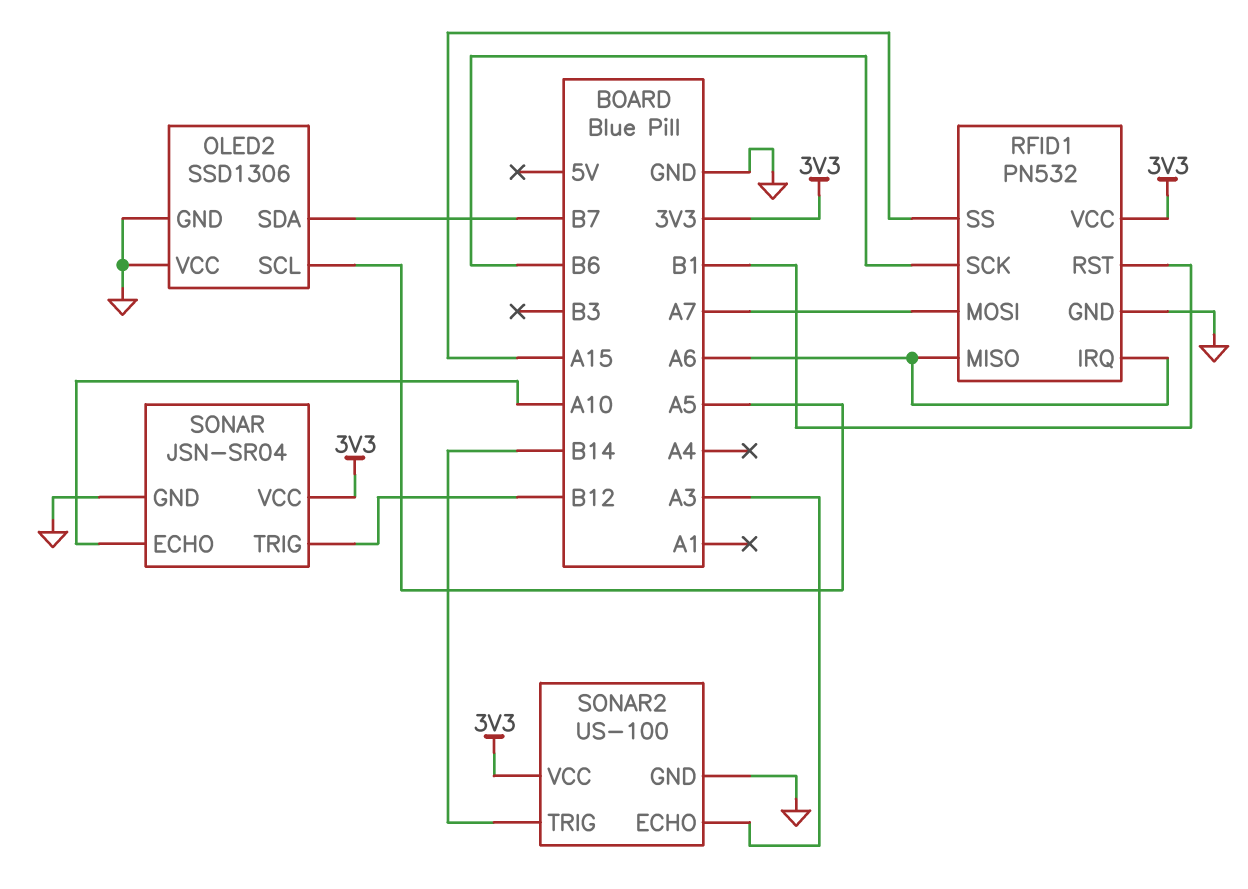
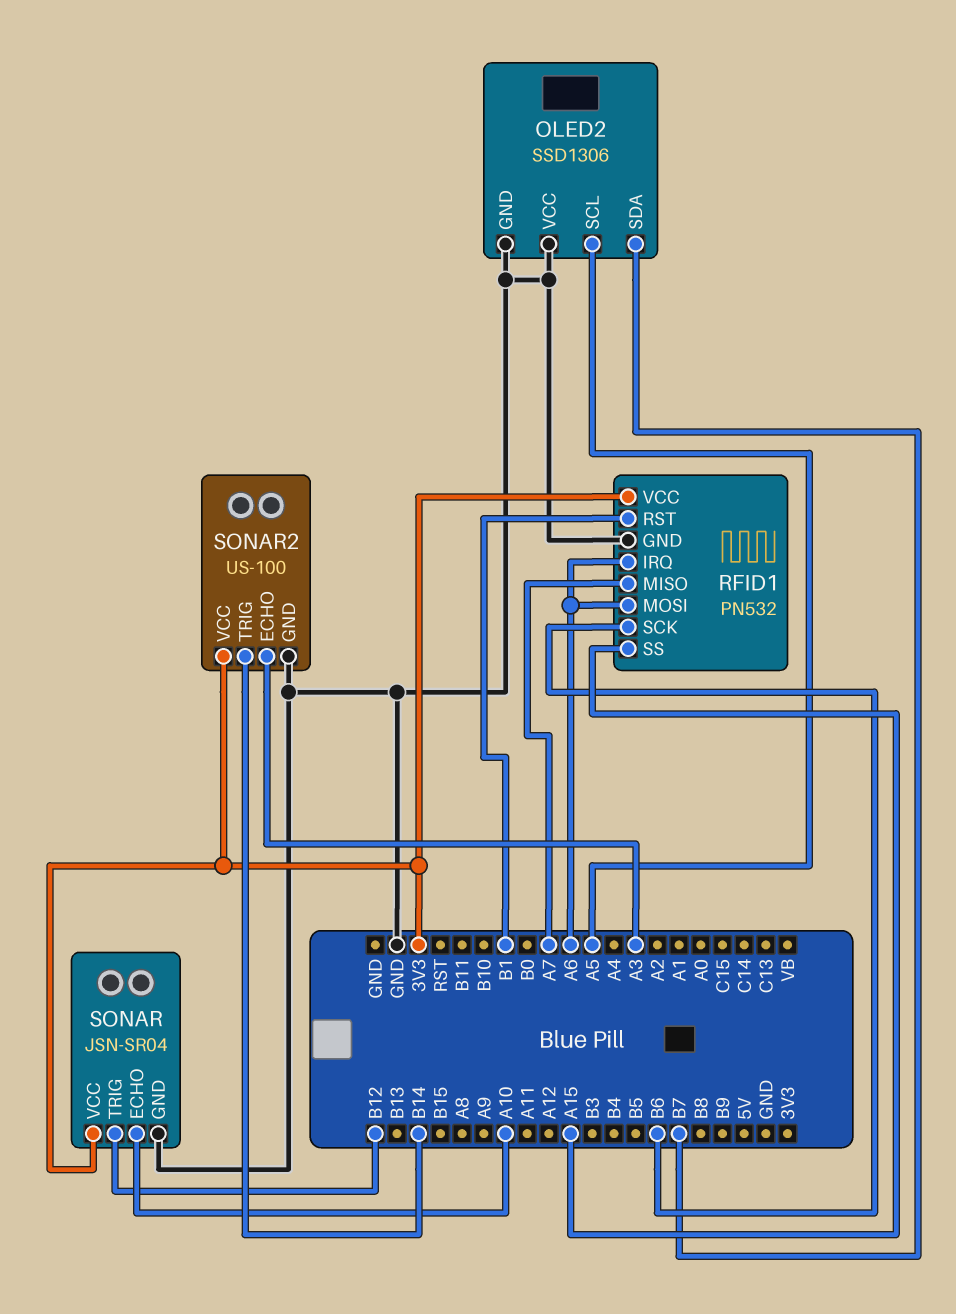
RFID1 pin MISO: A6 -> A7
RFID1 pin MOSI: A7 -> A6

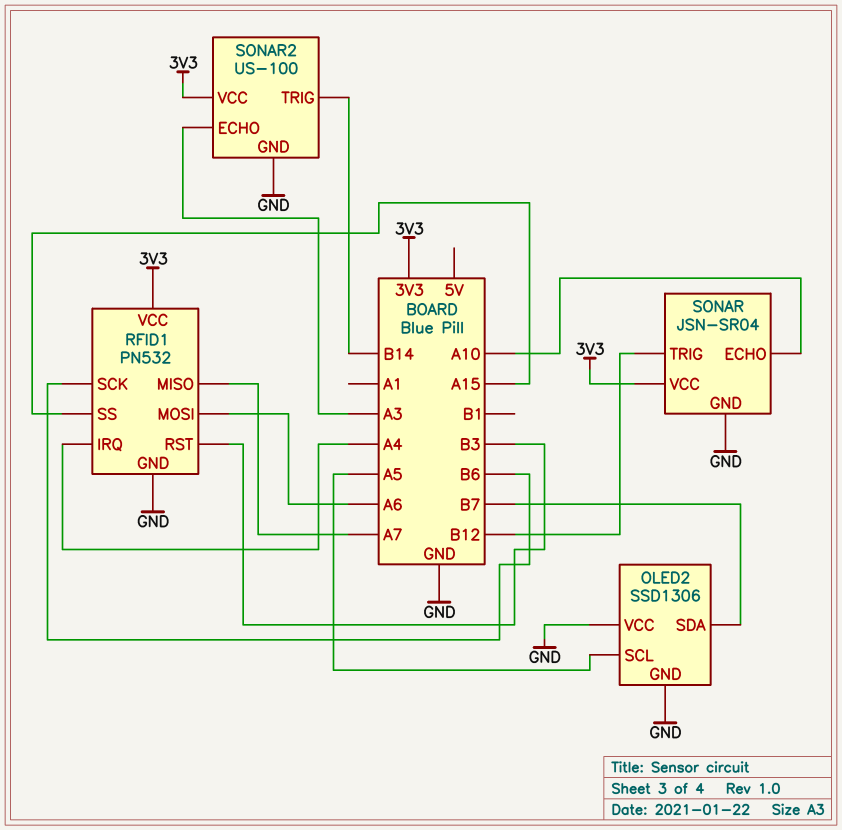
RFID1 pin IRQ: A6 -> A4
RFID1 pin RST: B1 -> B3

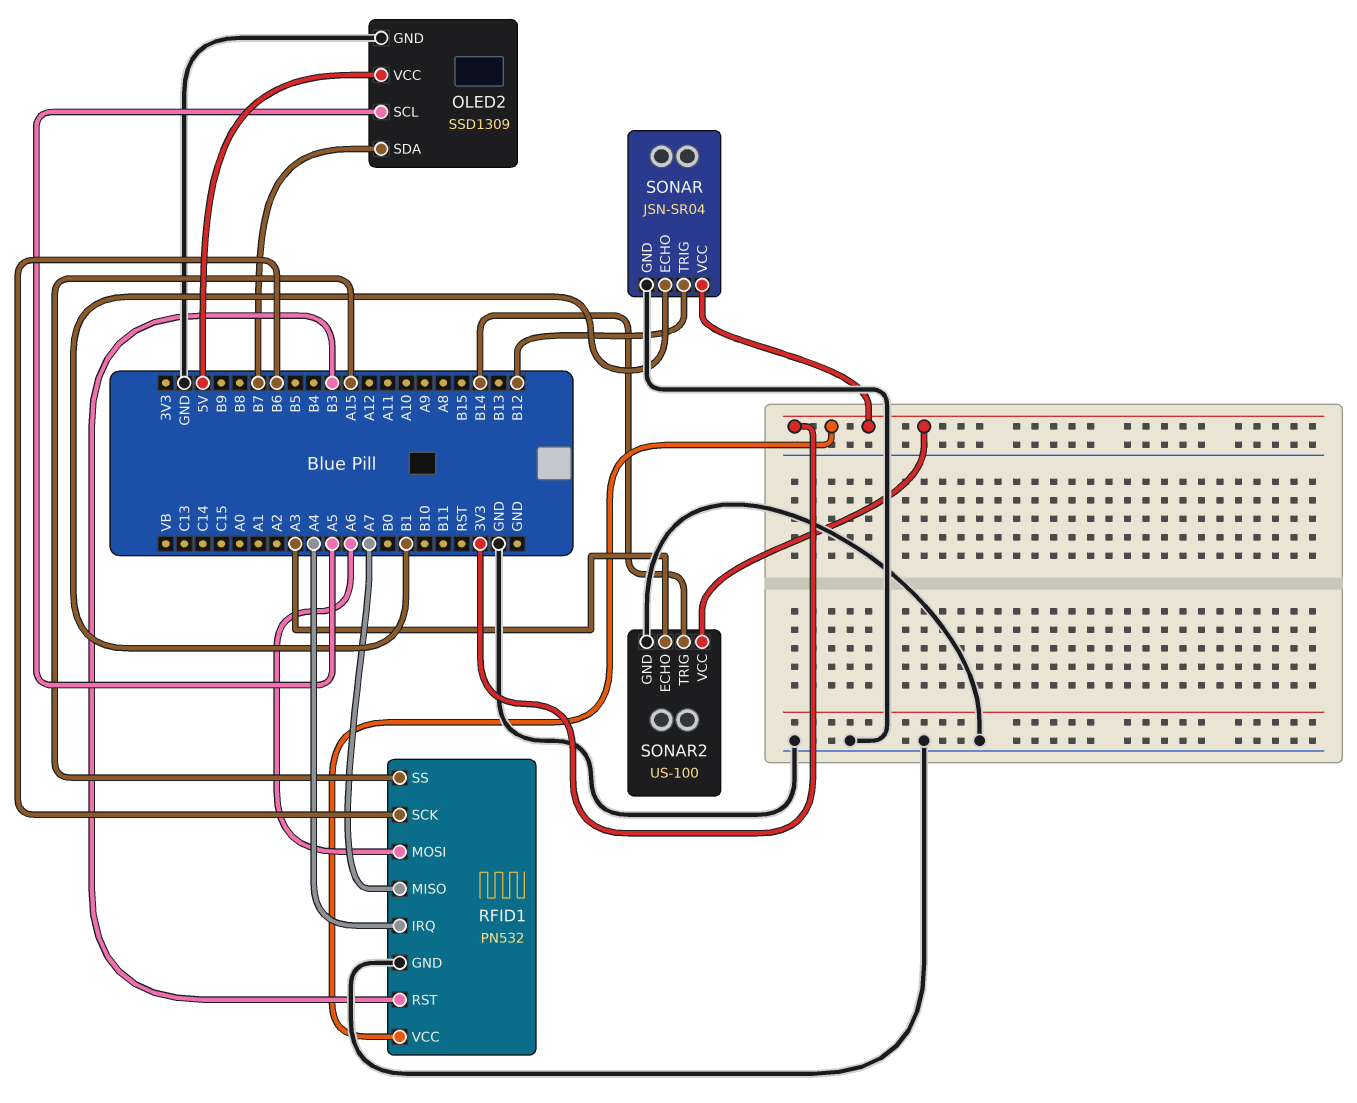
OLED2: SSD1306 -> SSD1309
OLED2 pin VCC: GND -> 5V
SONAR pin ECHO: A10 -> B1

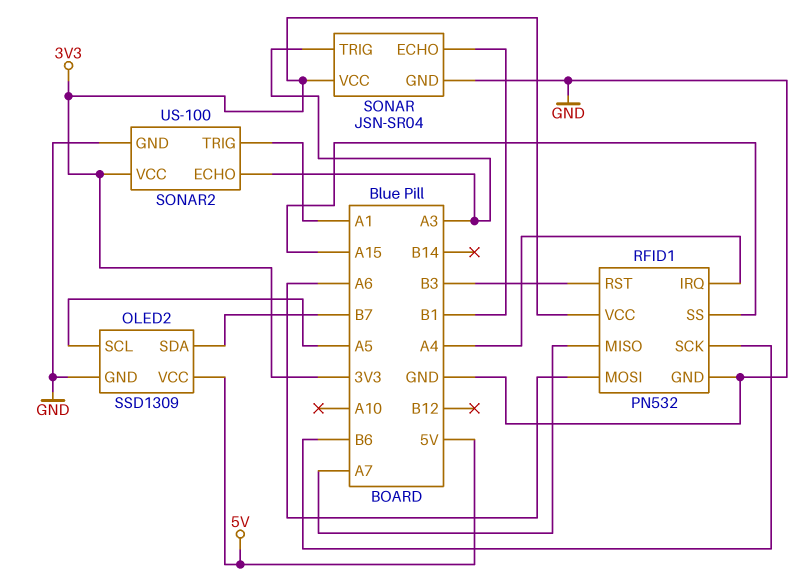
SONAR pin TRIG: B12 -> A3
SONAR2 pin TRIG: B14 -> A1

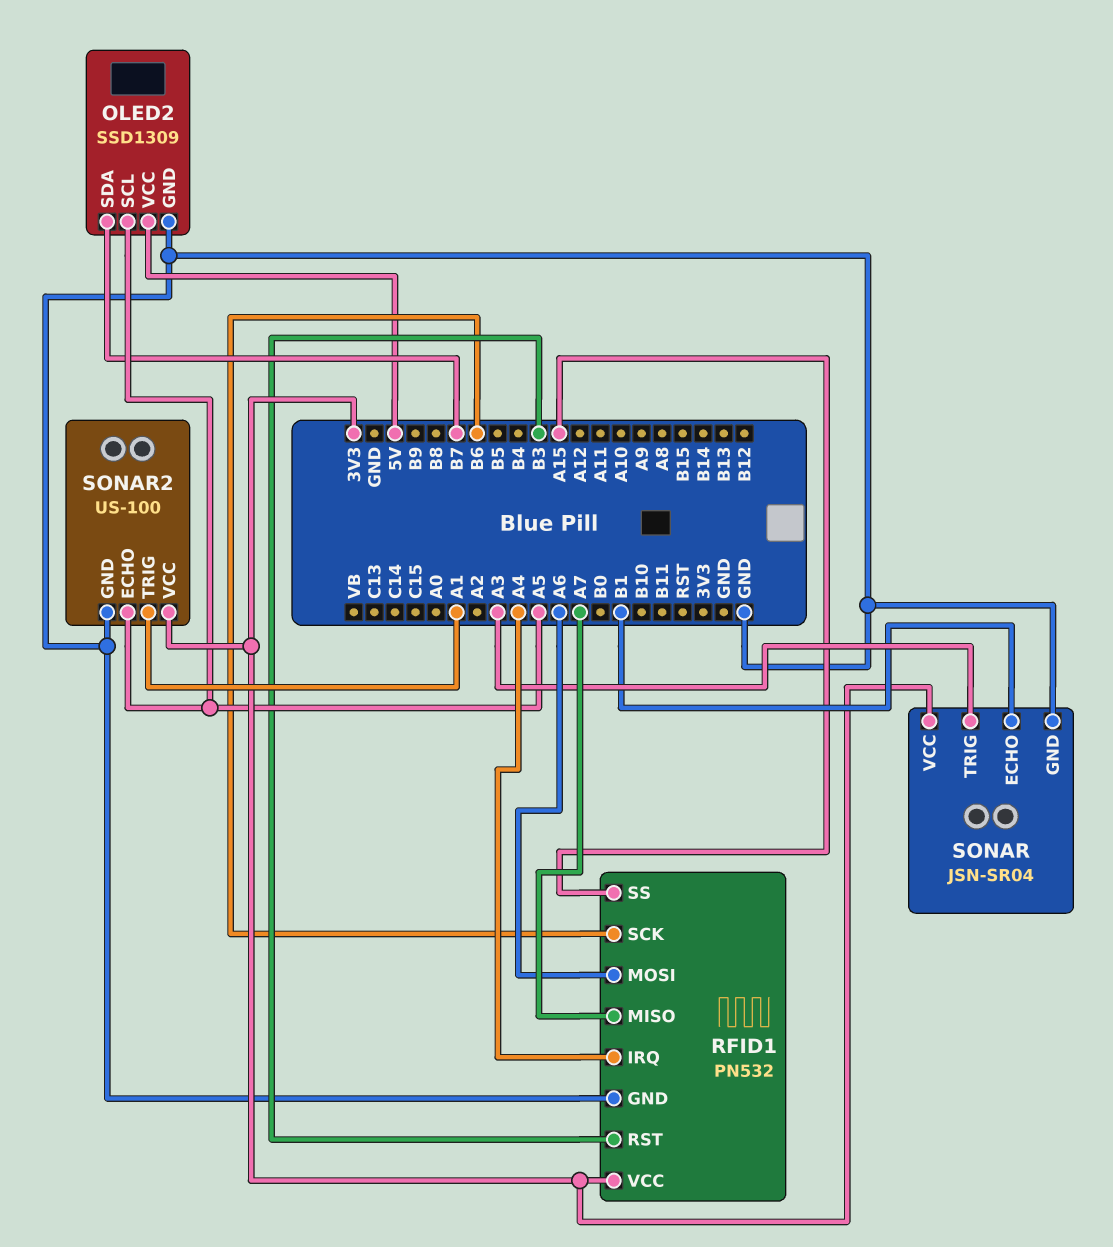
SONAR2 pin ECHO: A3 -> A5

